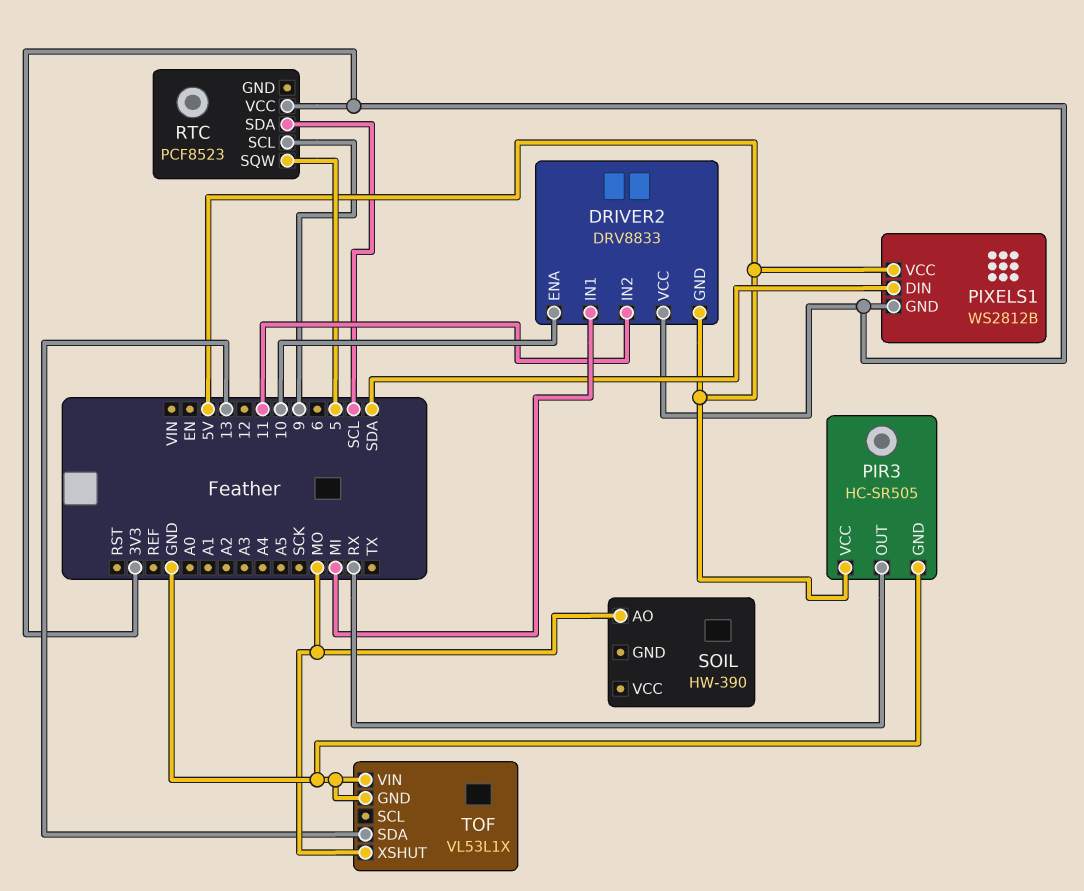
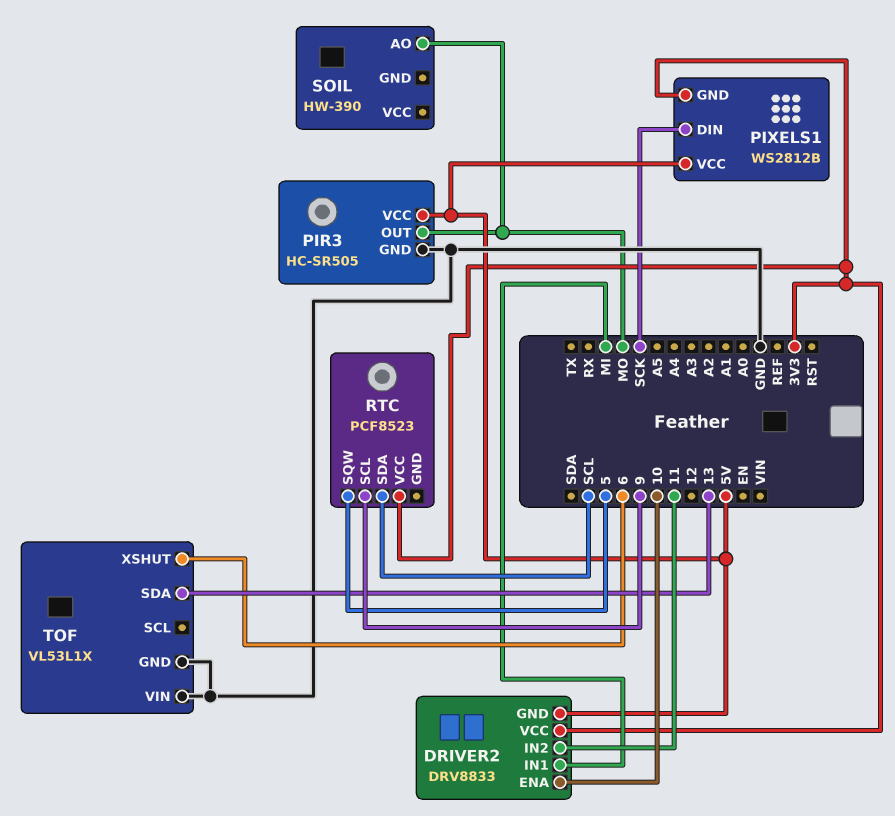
PIR3 pin OUT: RX -> MO
PIXELS1 pin DIN: SDA -> SCK
TOF pin XSHUT: MO -> 6

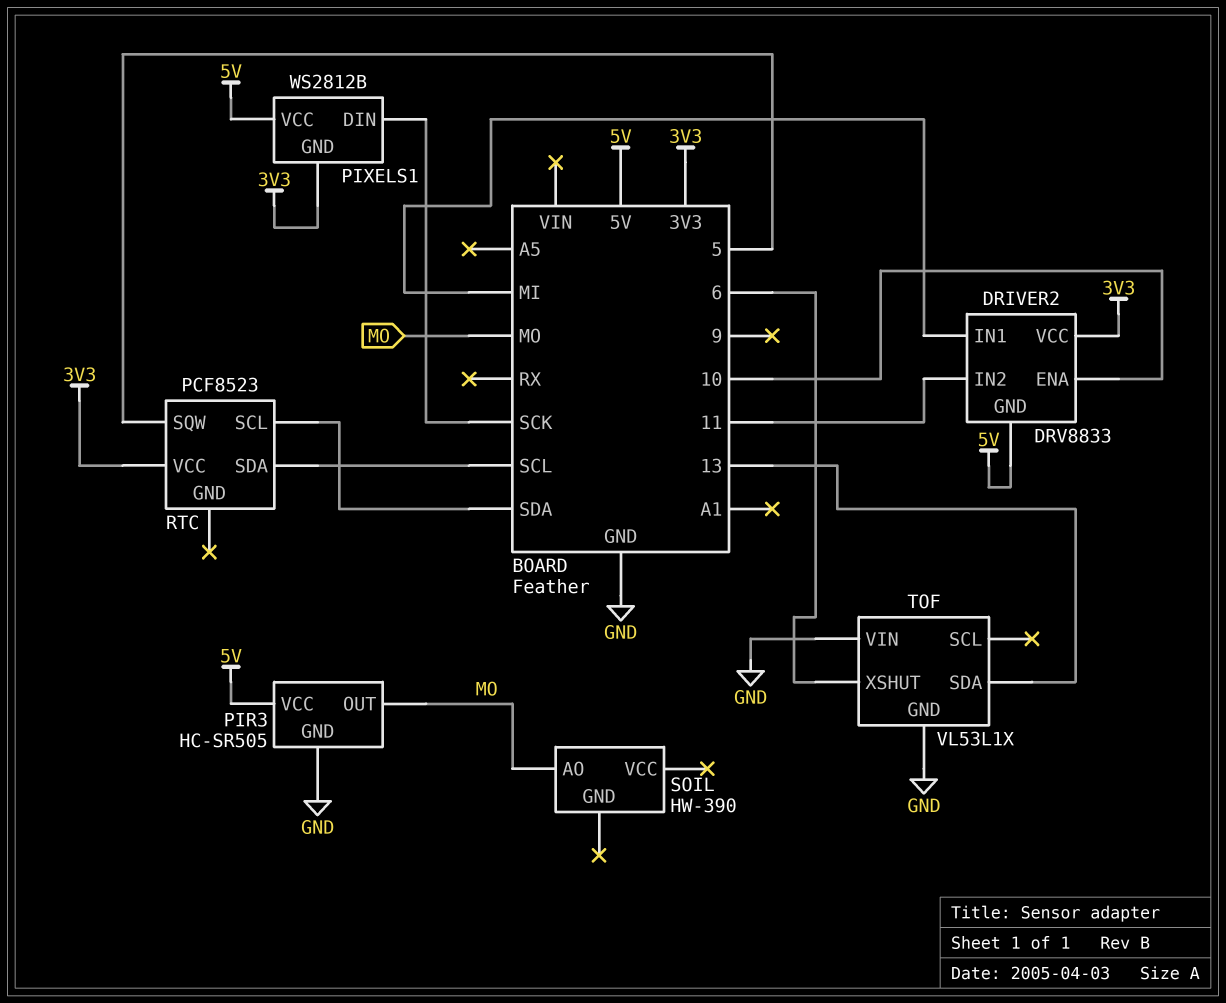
RTC pin SCL: 9 -> SDA

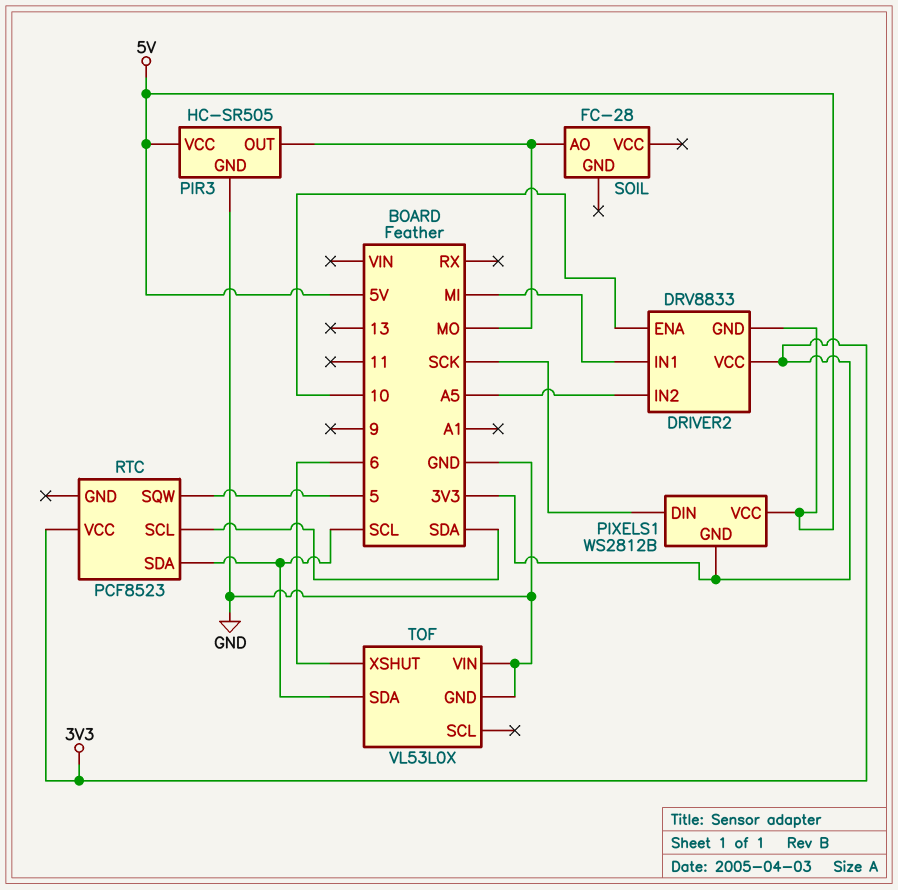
DRIVER2 pin IN2: 11 -> A5
SOIL: HW-390 -> FC-28
TOF: VL53L1X -> VL53L0X
TOF pin SDA: 13 -> SCL

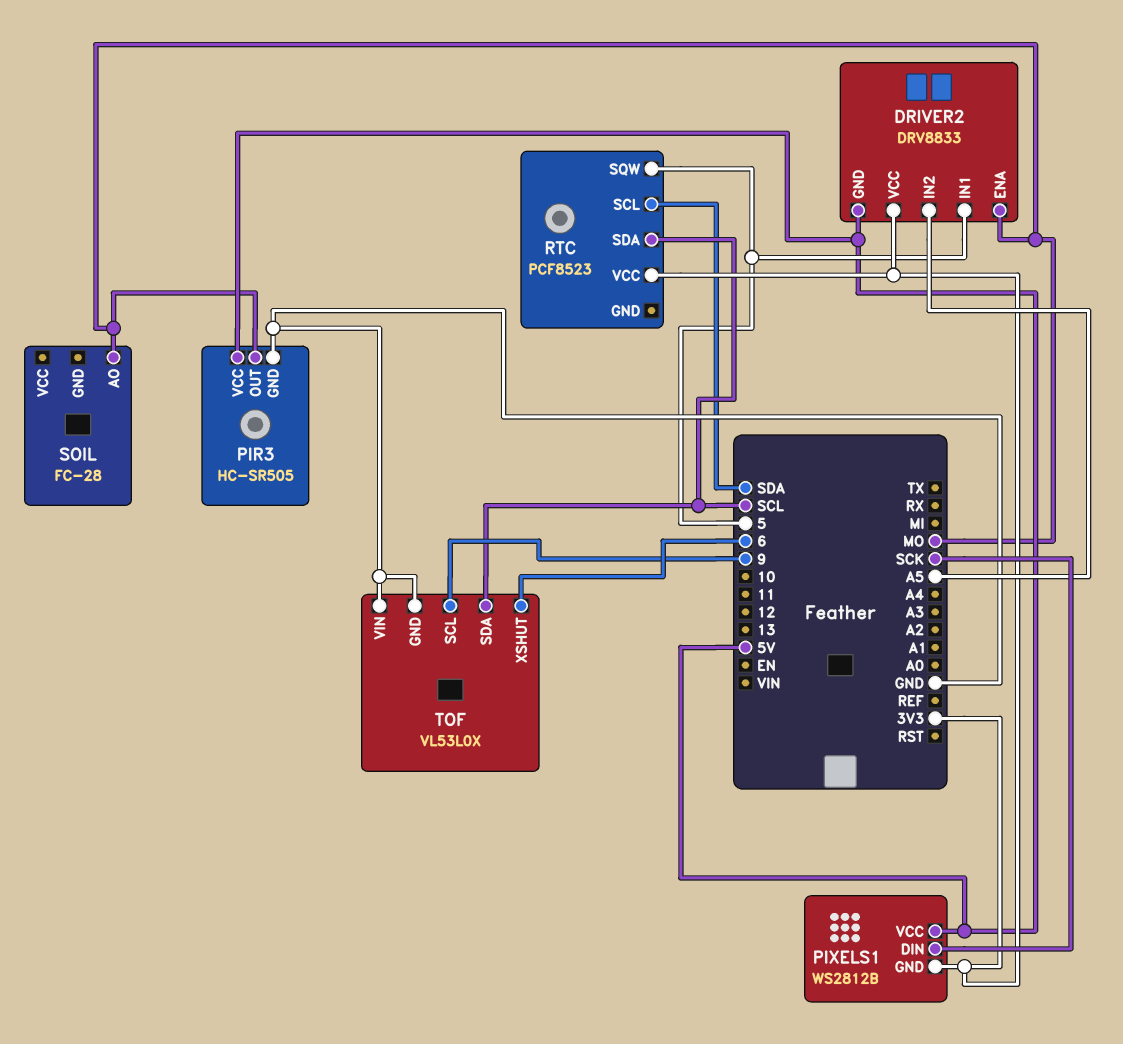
DRIVER2 pin ENA: 10 -> MO
DRIVER2 pin IN1: MI -> 5
TOF pin SCL: none -> 9

